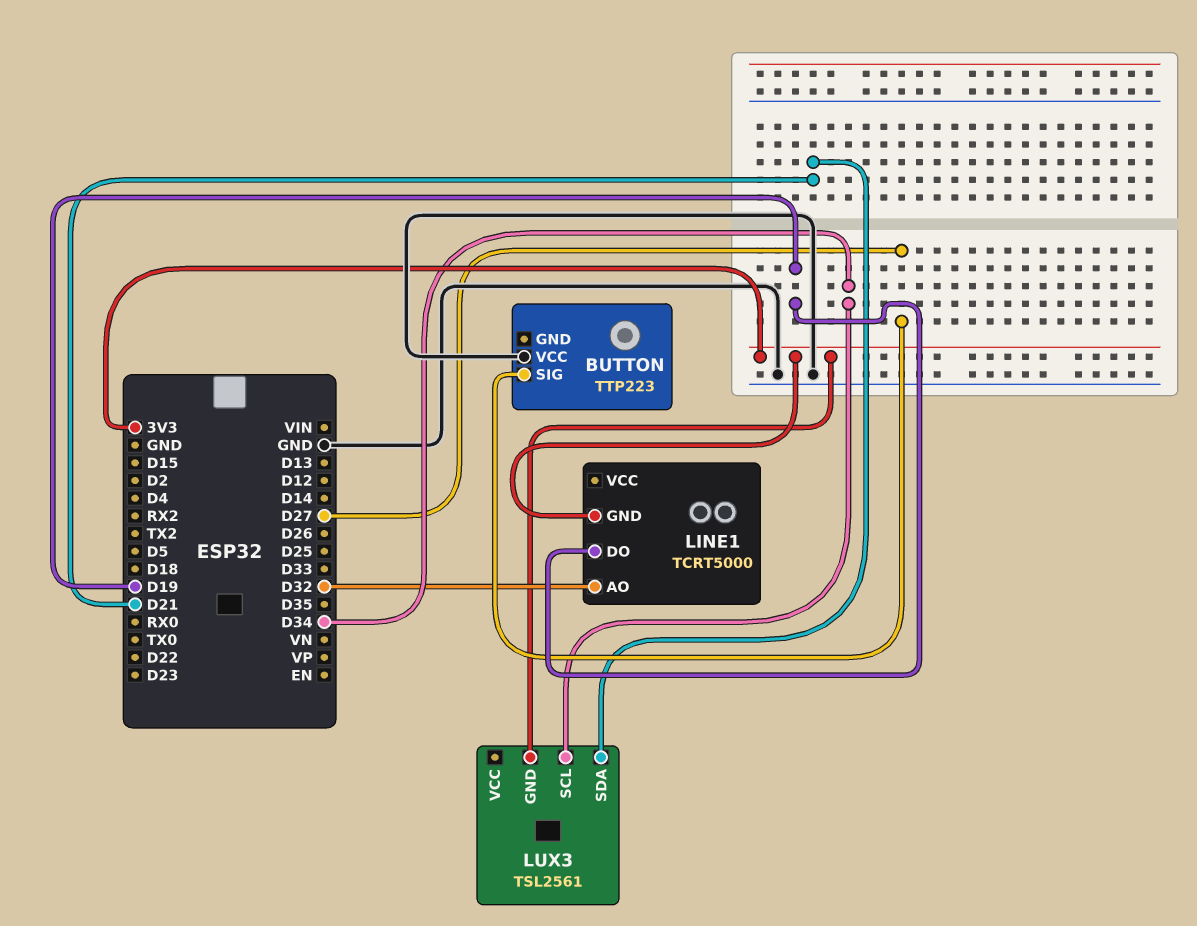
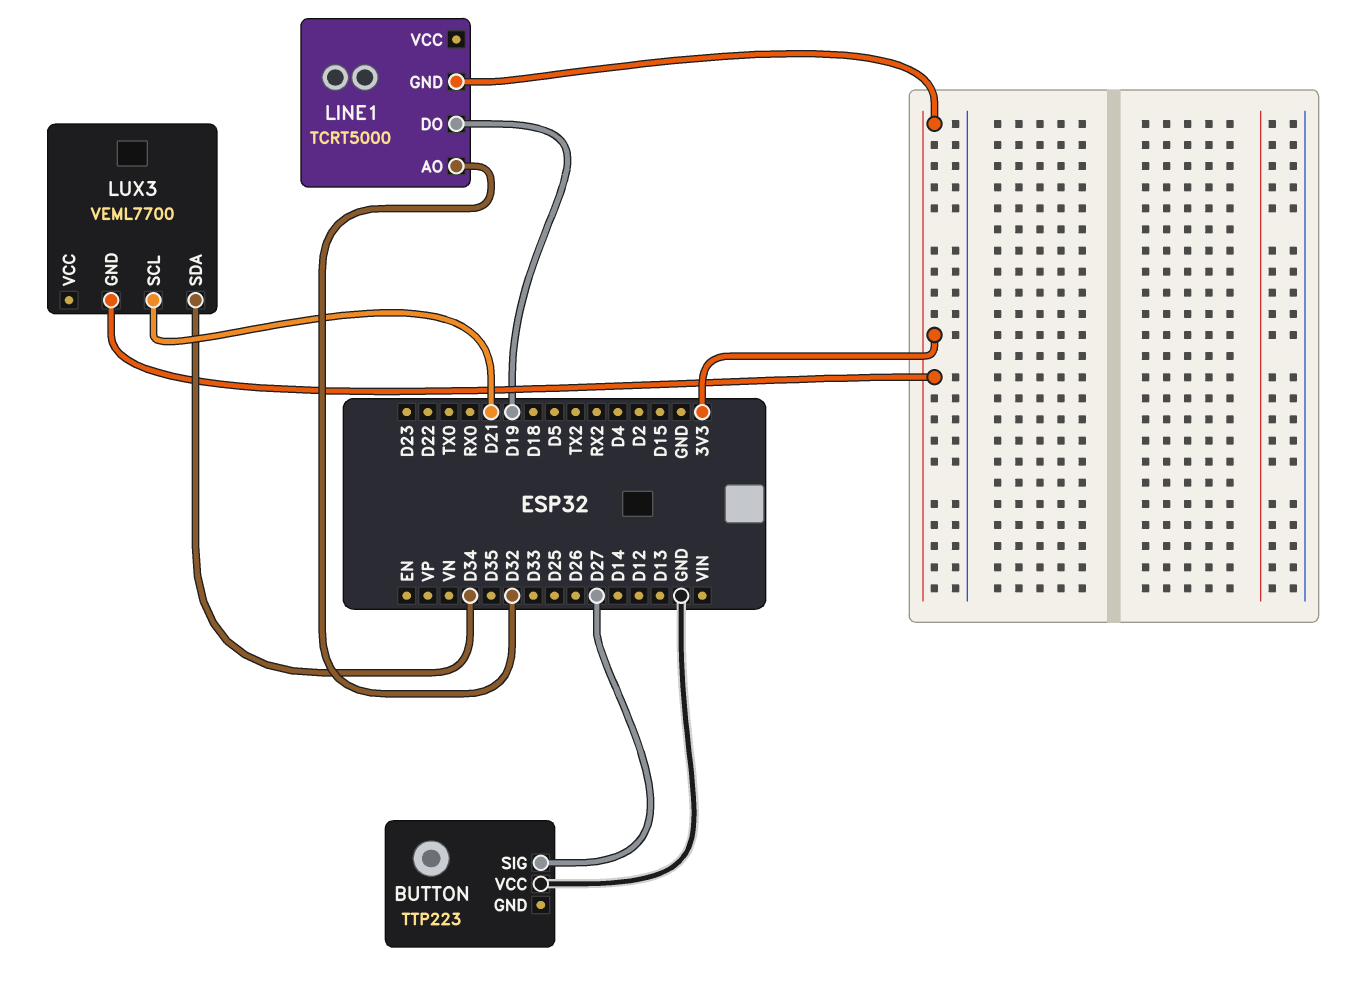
LUX3: TSL2561 -> VEML7700
LUX3 pin SCL: D34 -> D21
LUX3 pin SDA: D21 -> D34

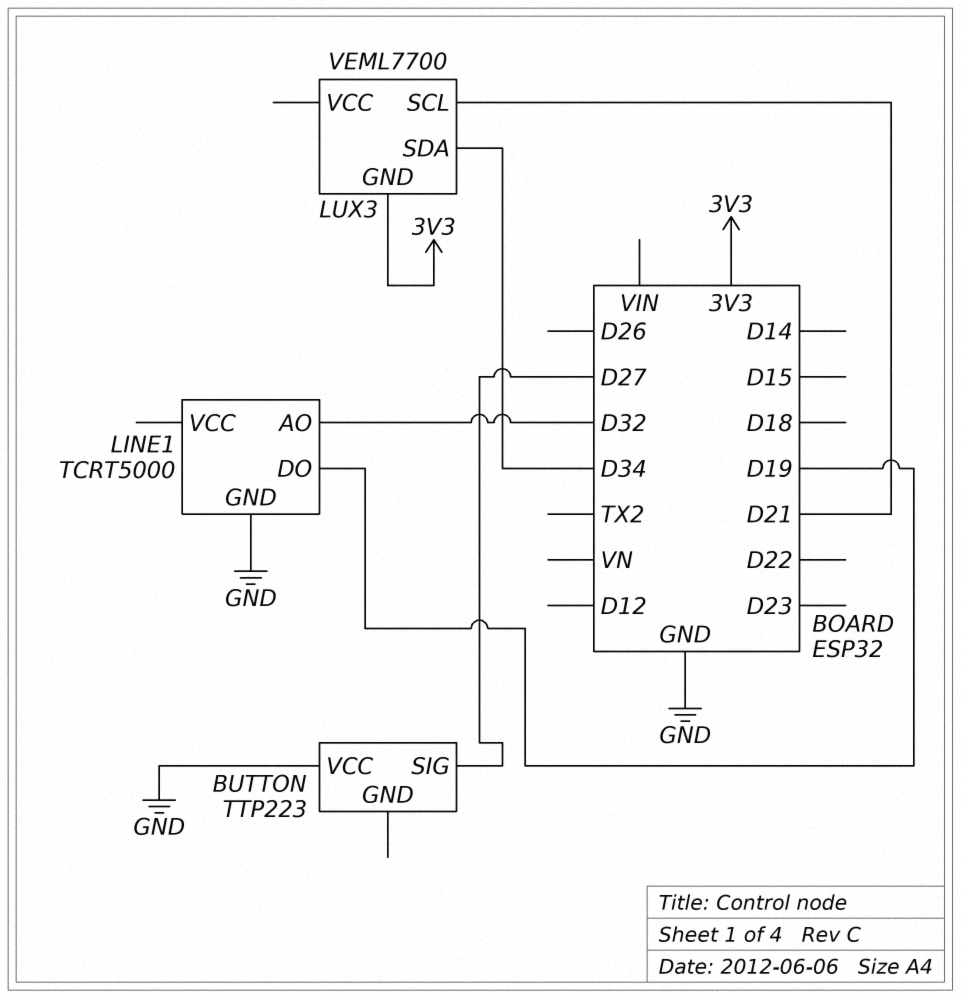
LINE1 pin GND: 3V3 -> GND

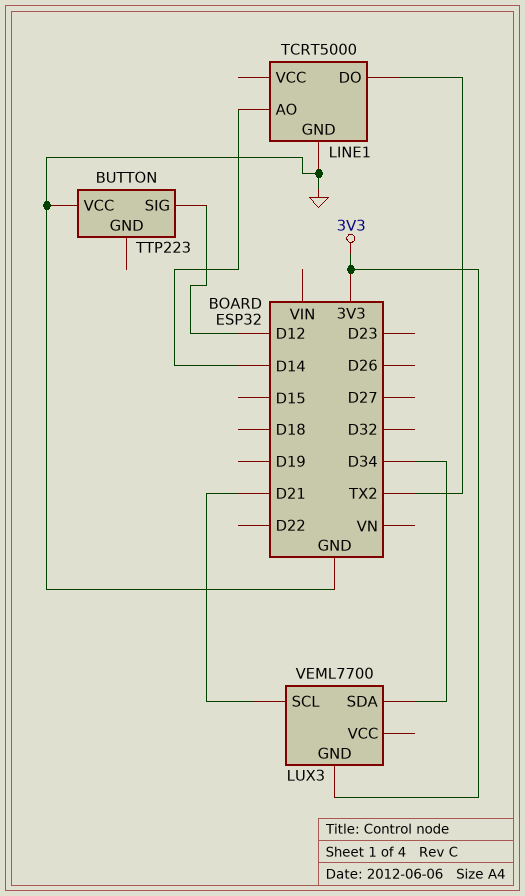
BUTTON pin SIG: D27 -> D12
LINE1 pin AO: D32 -> D14
LINE1 pin DO: D19 -> TX2

